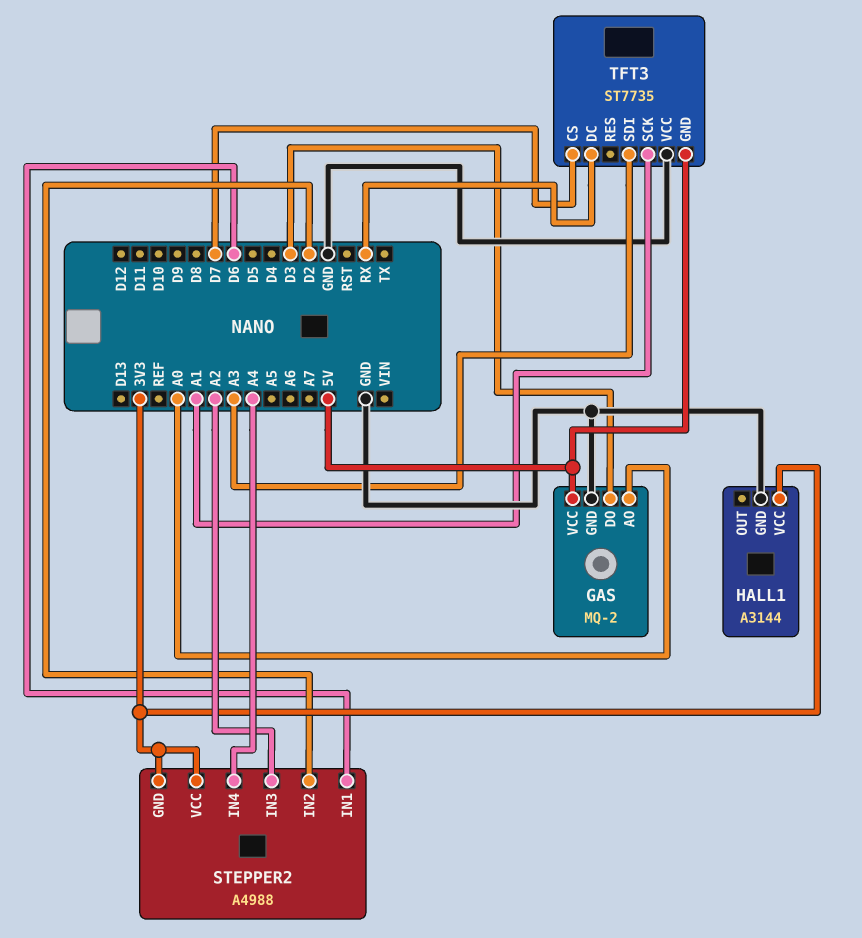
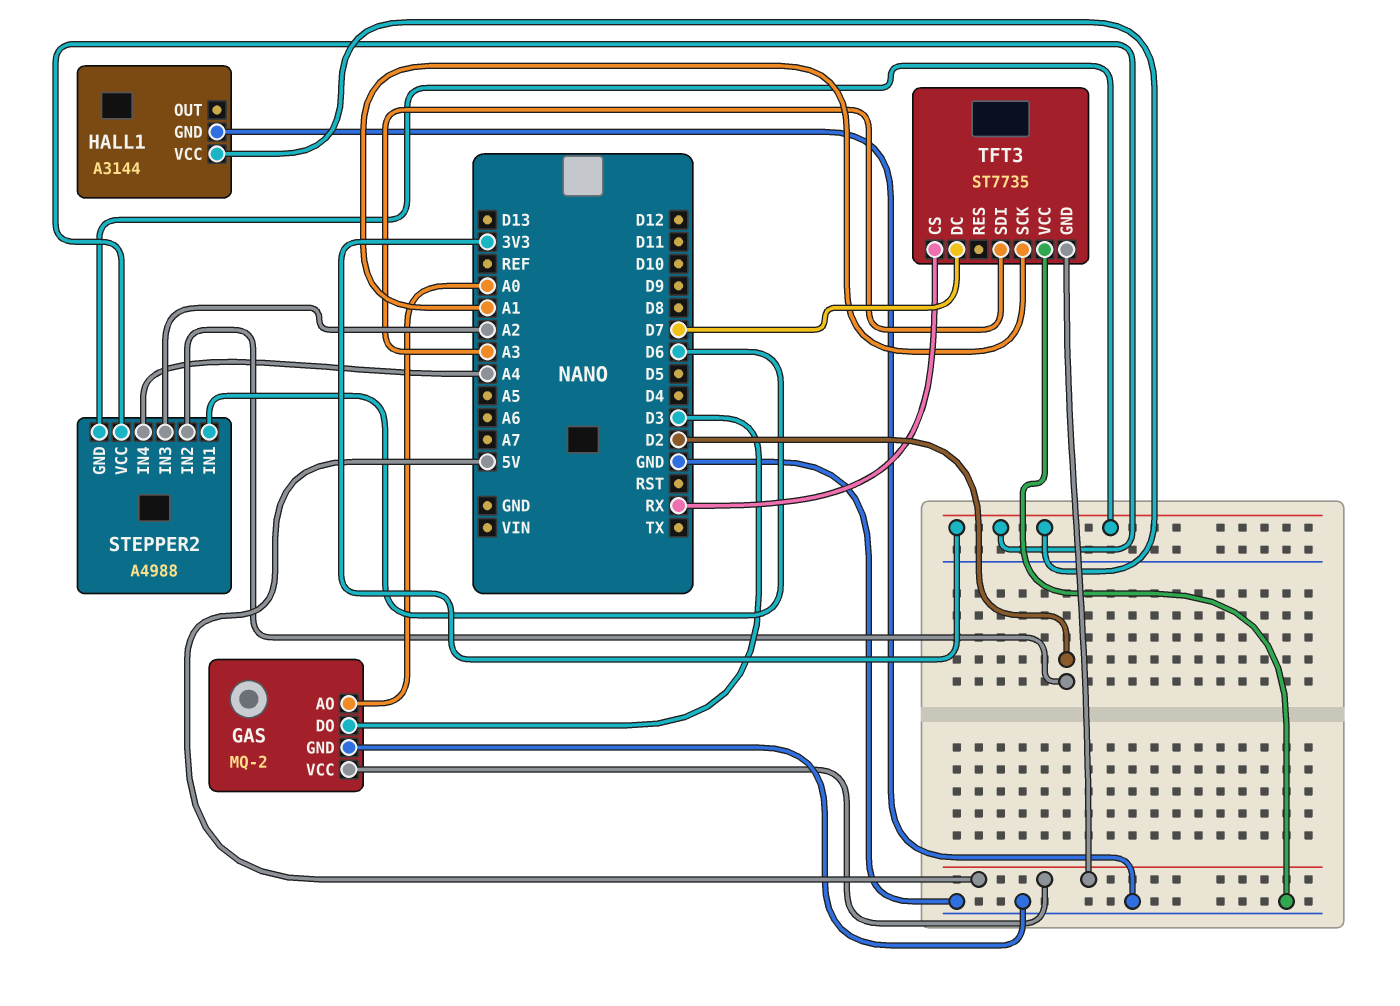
TFT3 pin CS: D7 -> RX
TFT3 pin DC: RX -> D7

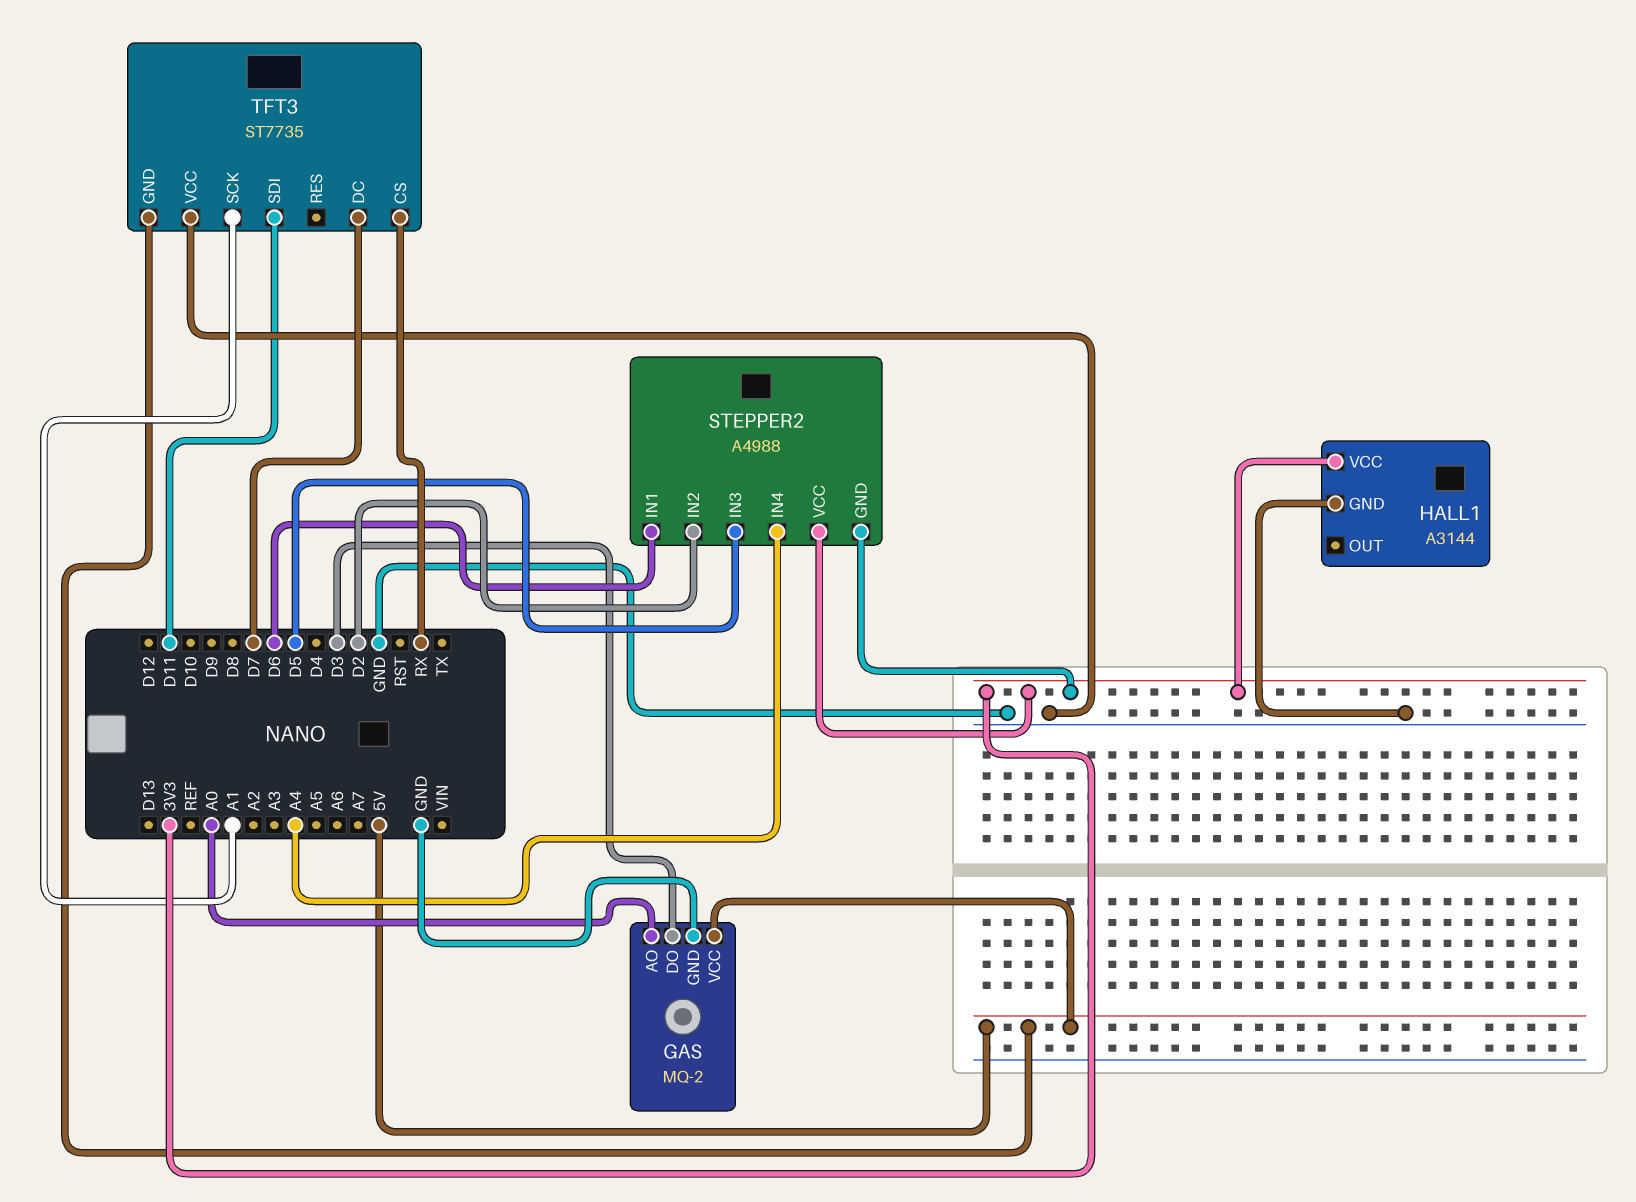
STEPPER2 pin IN3: A2 -> D5
TFT3 pin SDI: A3 -> D11

